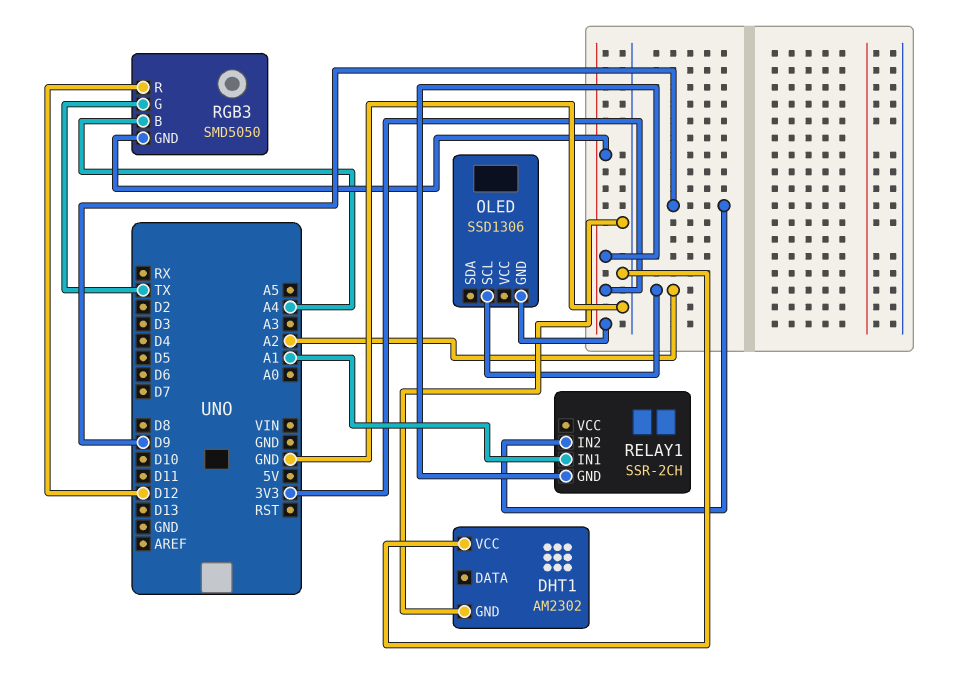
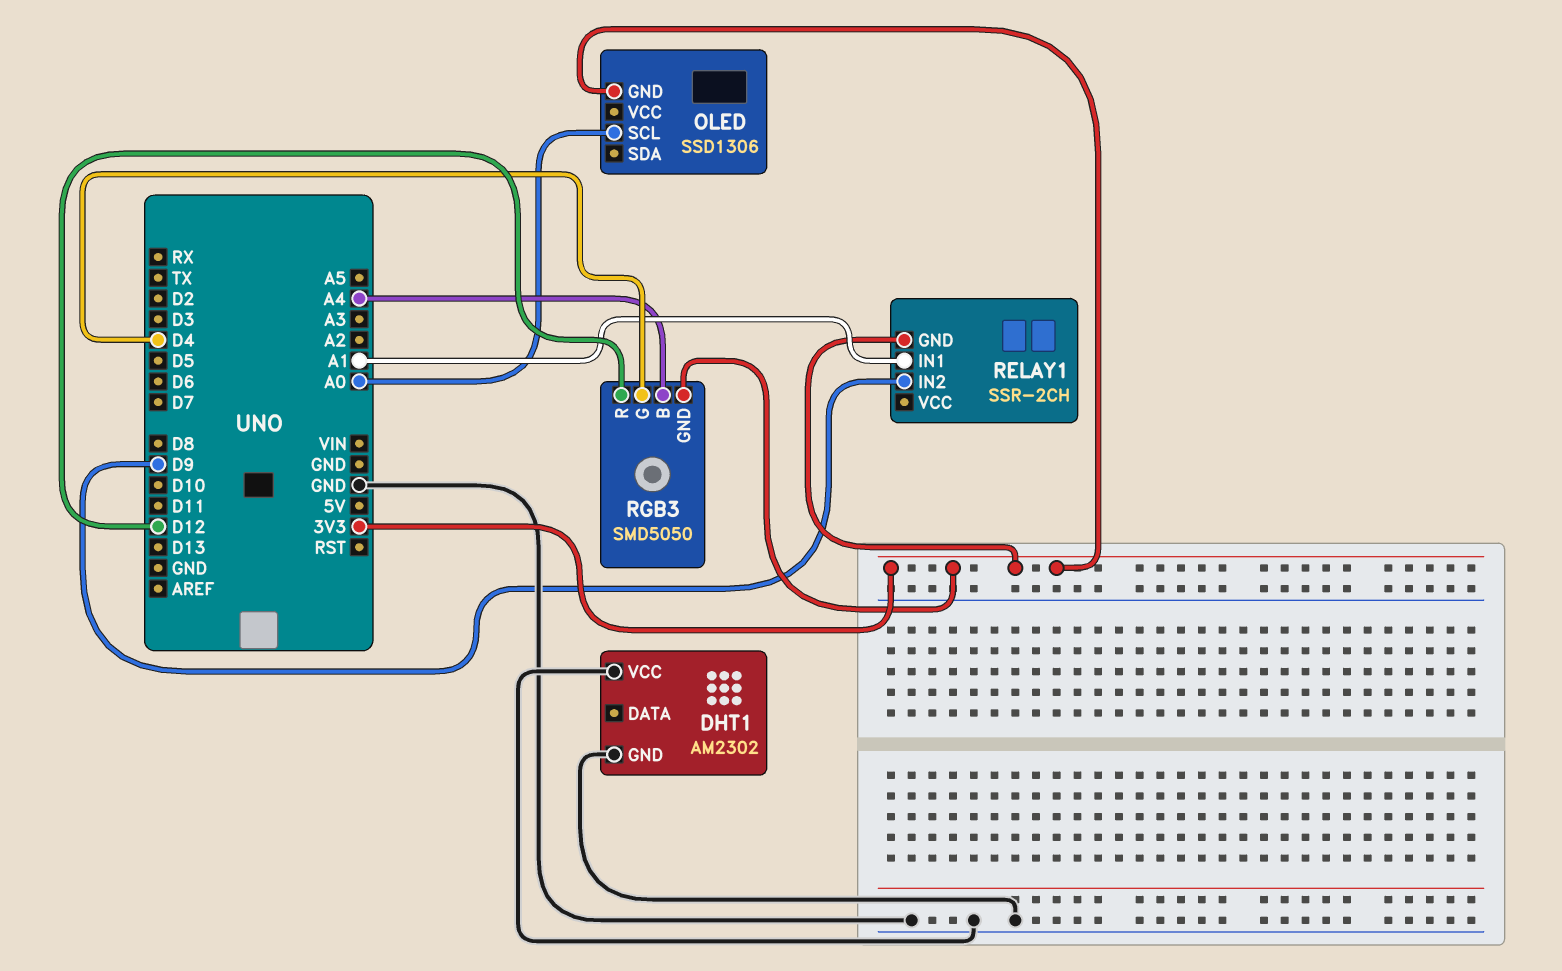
OLED pin SCL: A2 -> A0
RGB3 pin G: TX -> D4

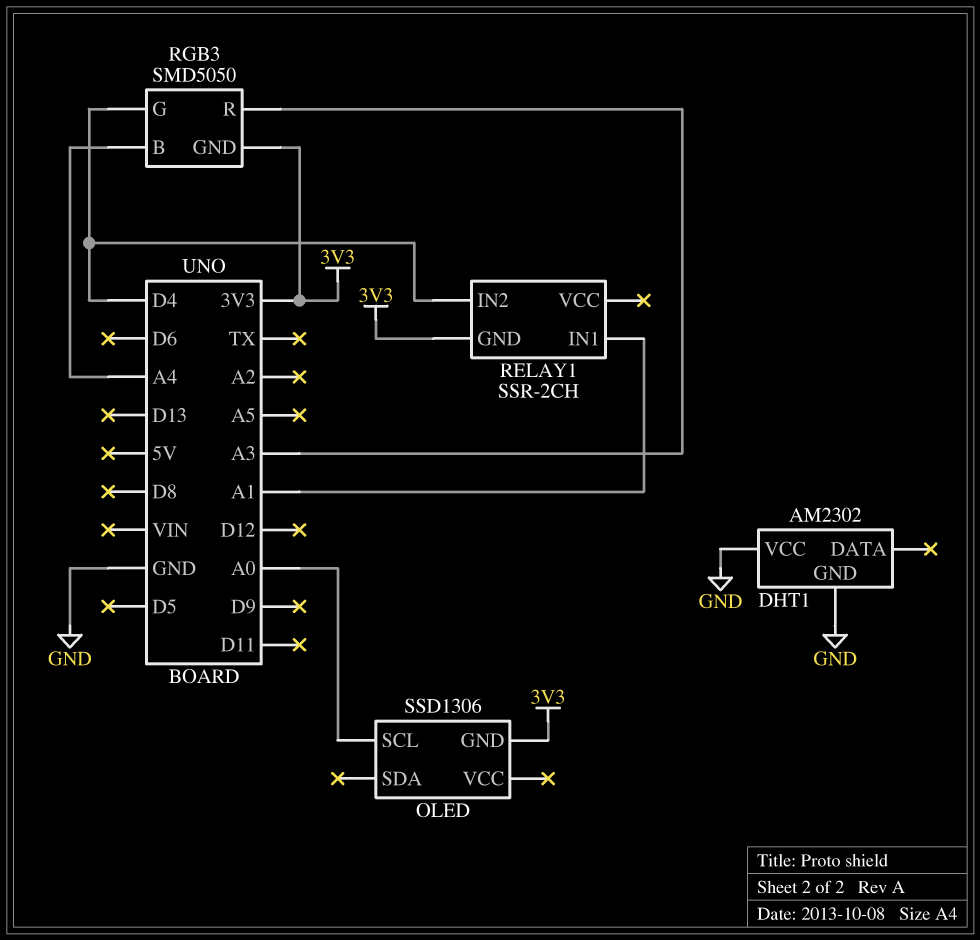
RELAY1 pin IN2: D9 -> D4
RGB3 pin R: D12 -> A3

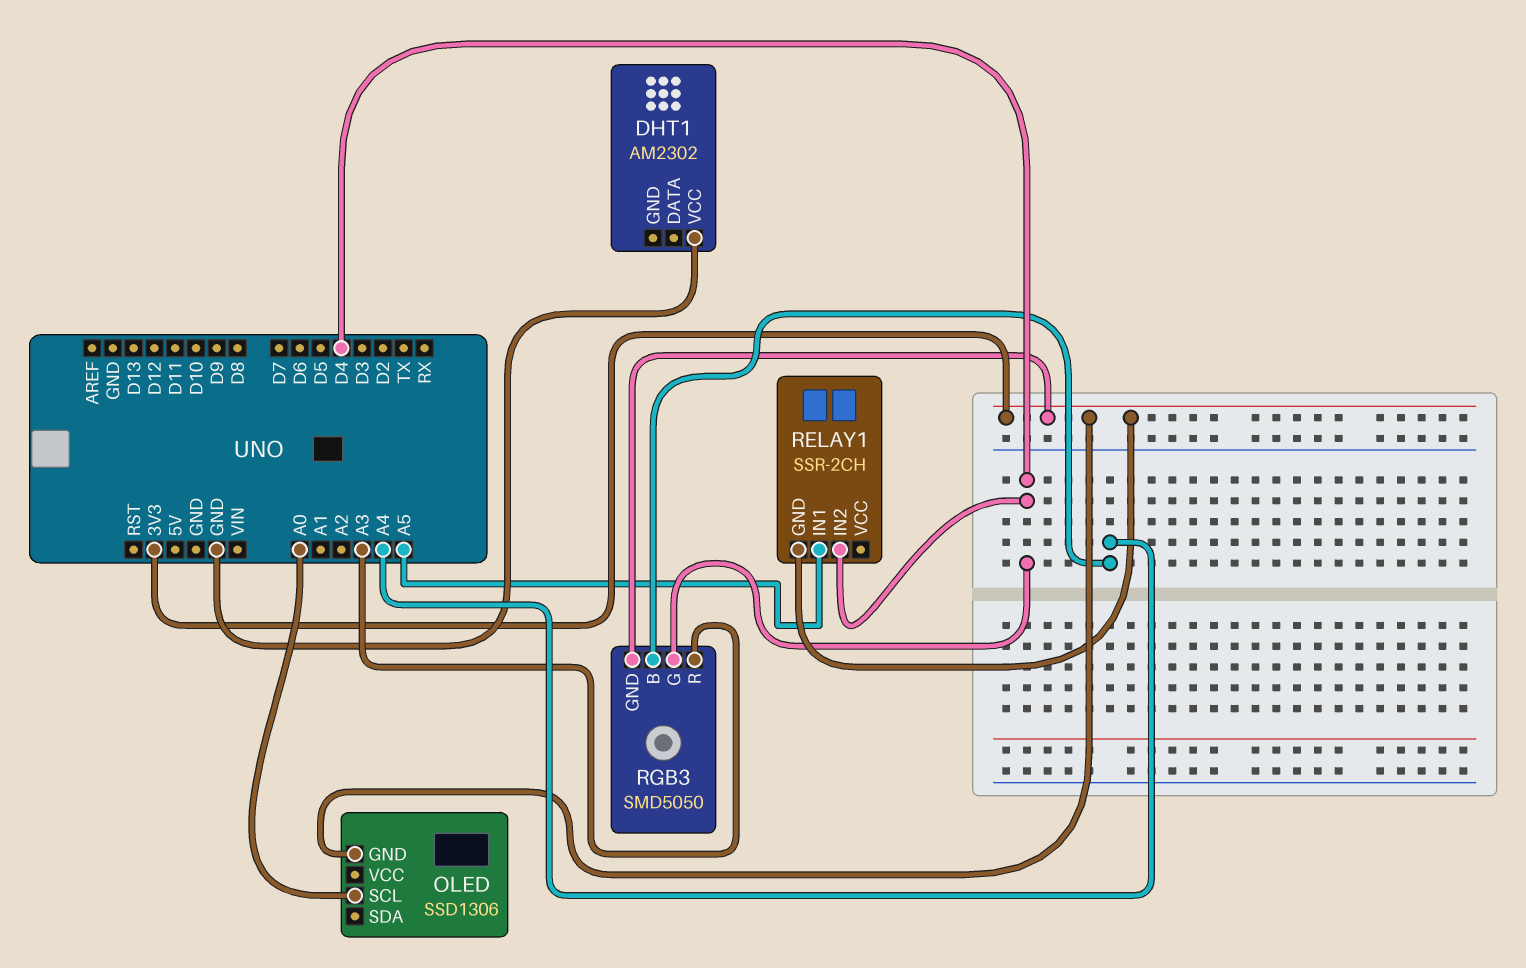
DHT1 pin GND: GND -> none
RELAY1 pin IN1: A1 -> A5

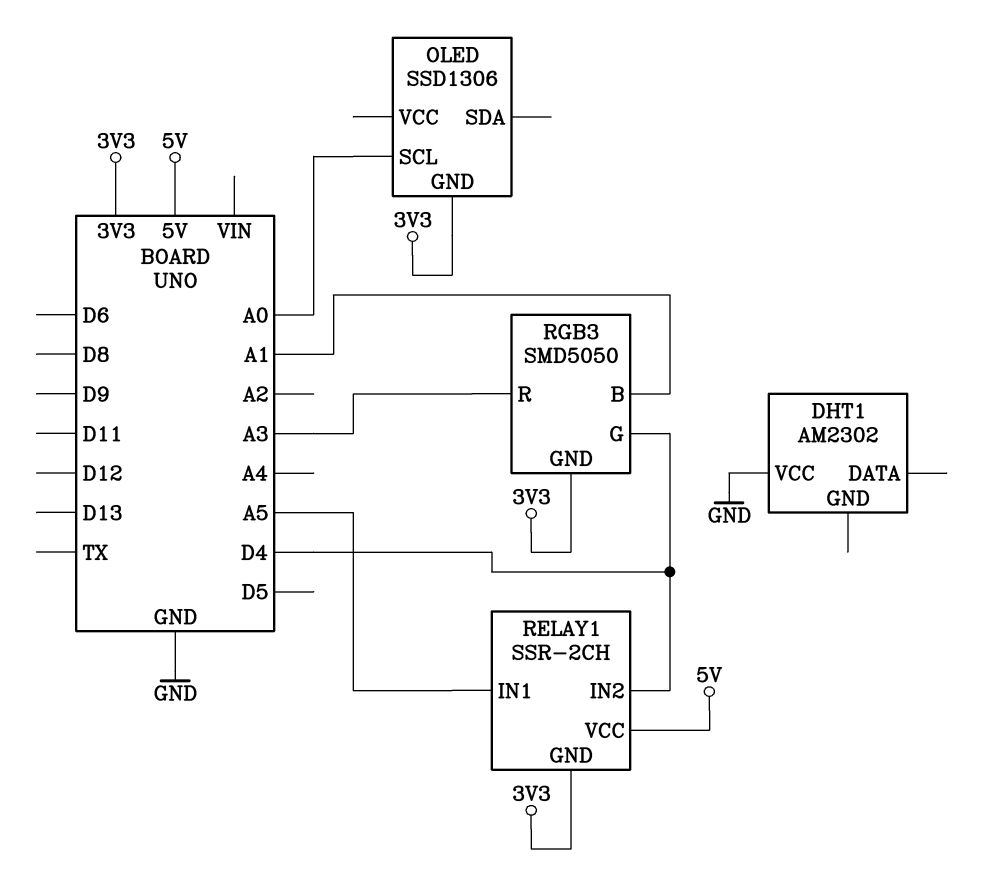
RELAY1 pin VCC: none -> 5V
RGB3 pin B: A4 -> A1

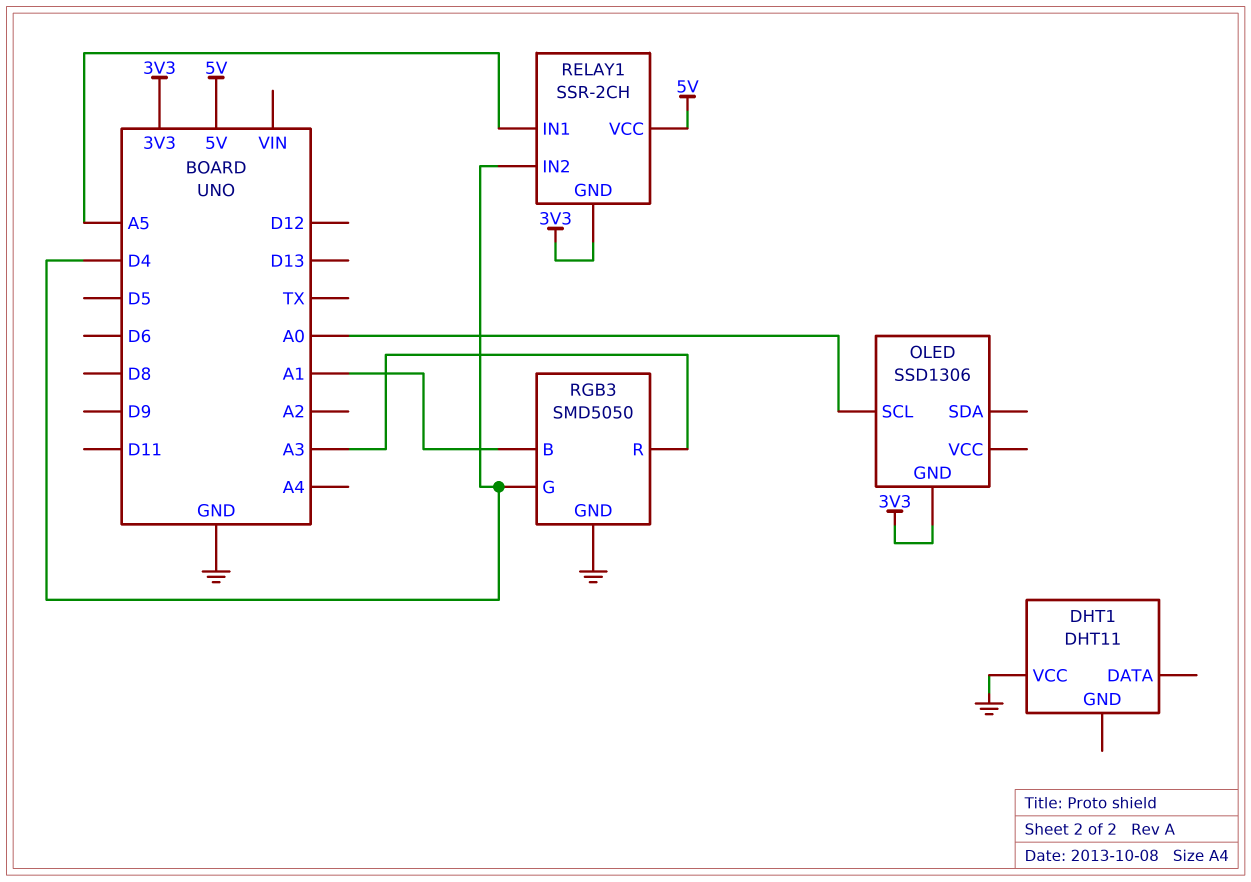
DHT1: AM2302 -> DHT11
RGB3 pin GND: 3V3 -> GND

